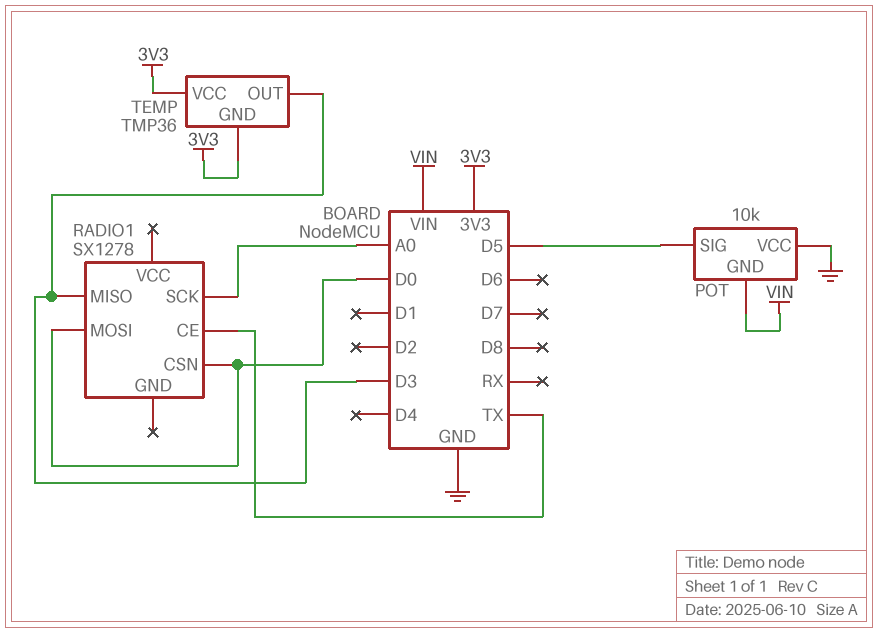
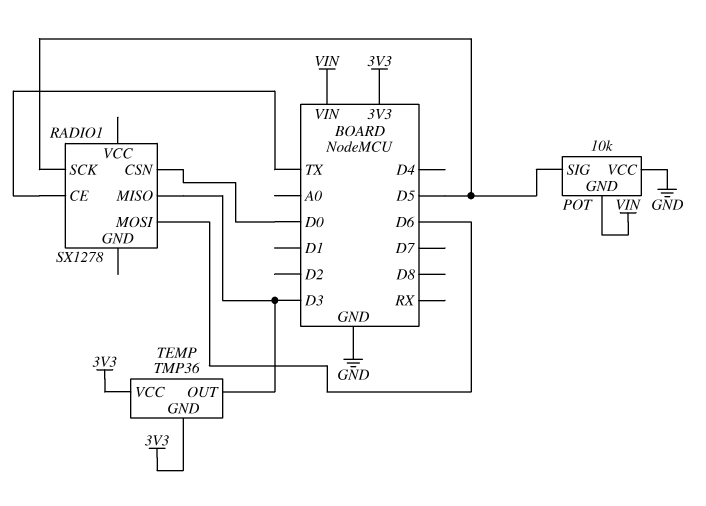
RADIO1 pin MOSI: D0 -> D6
RADIO1 pin SCK: A0 -> D5

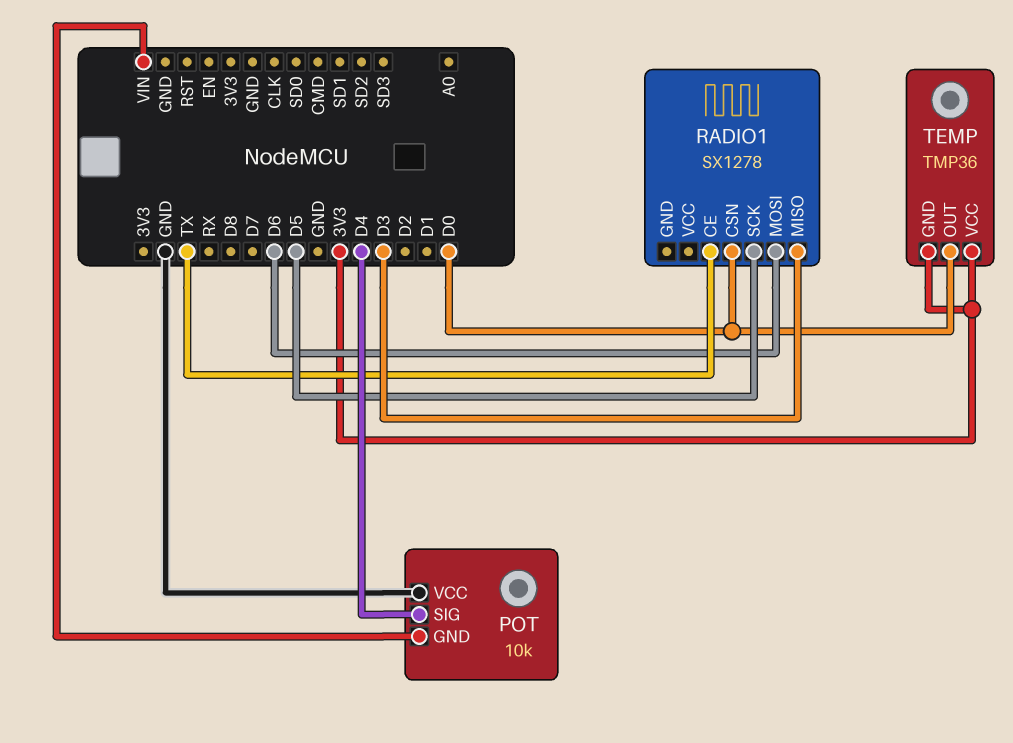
POT pin SIG: D5 -> D4
TEMP pin OUT: D3 -> D0

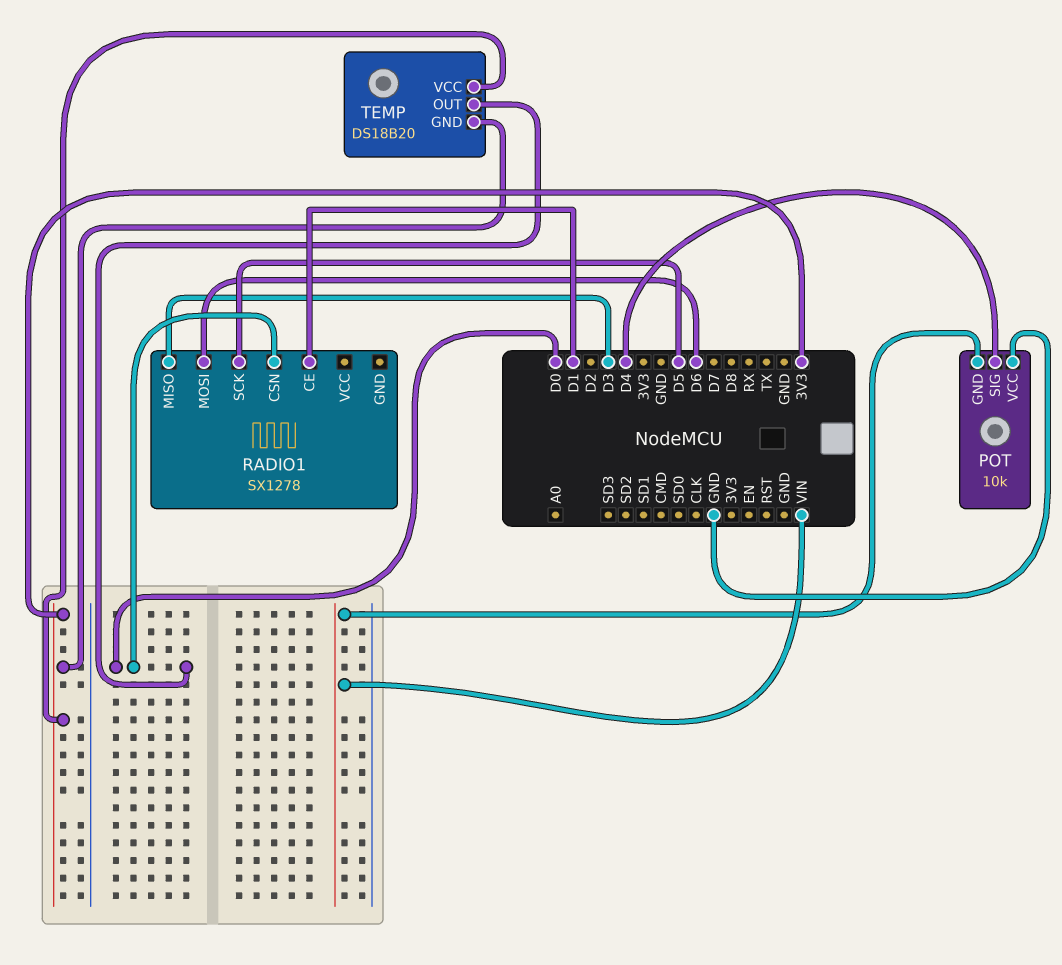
RADIO1 pin CE: TX -> D1
TEMP: TMP36 -> DS18B20

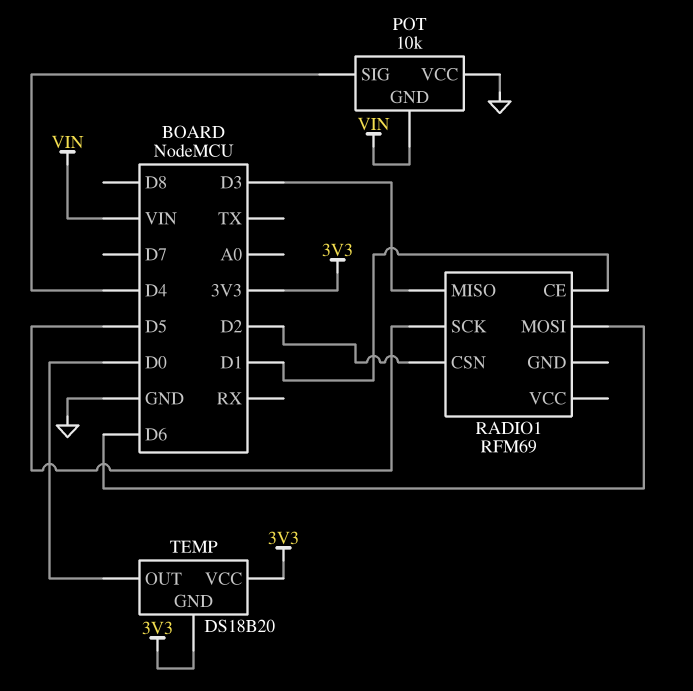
RADIO1: SX1278 -> RFM69
RADIO1 pin CSN: D0 -> D2

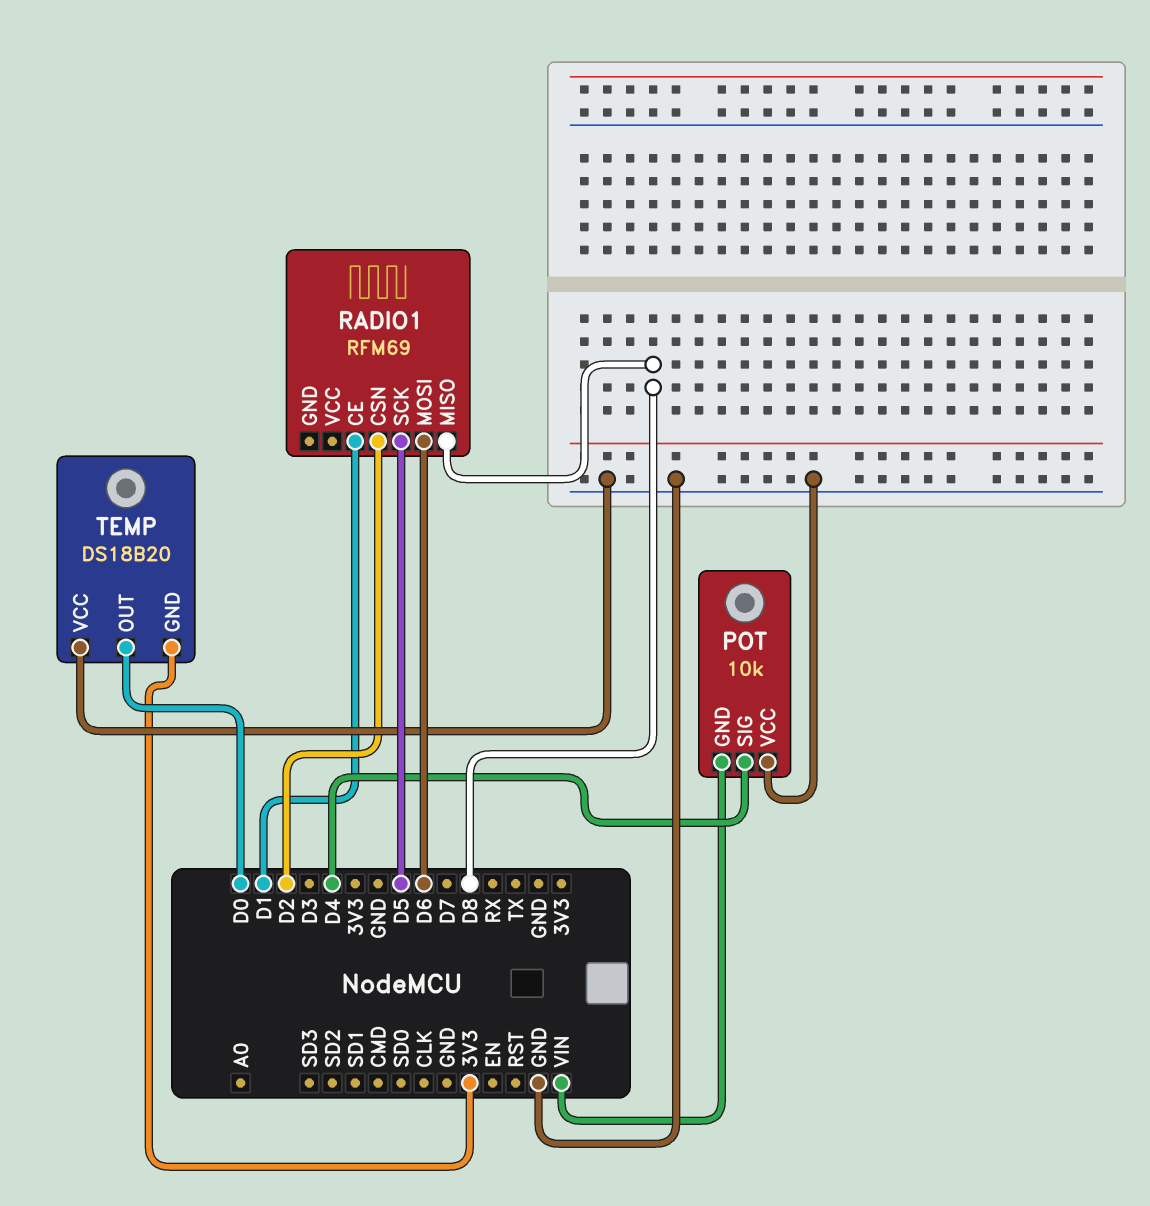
RADIO1 pin MISO: D3 -> D8
TEMP pin VCC: 3V3 -> GND

